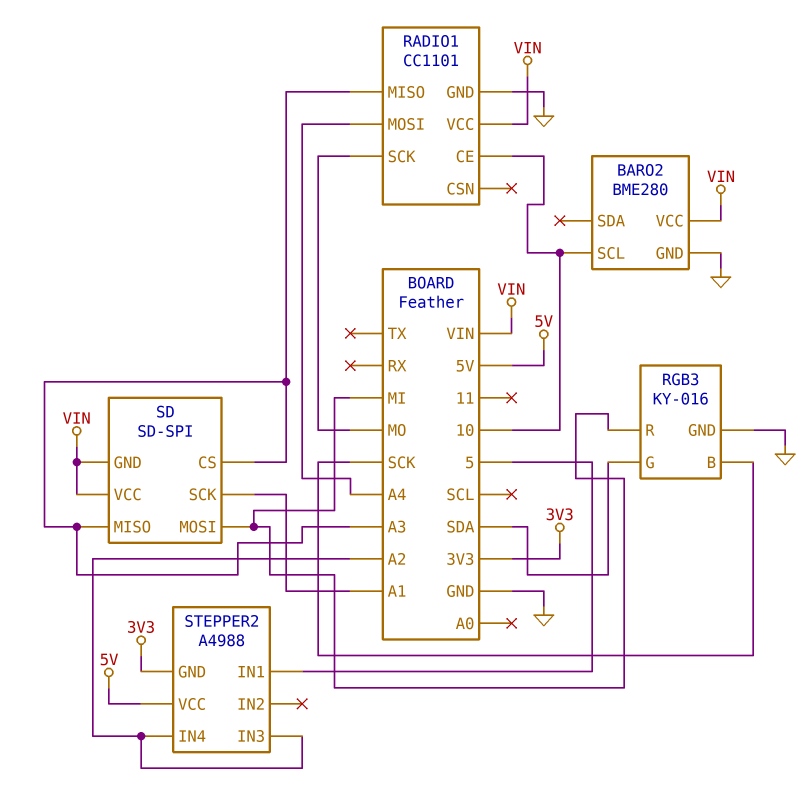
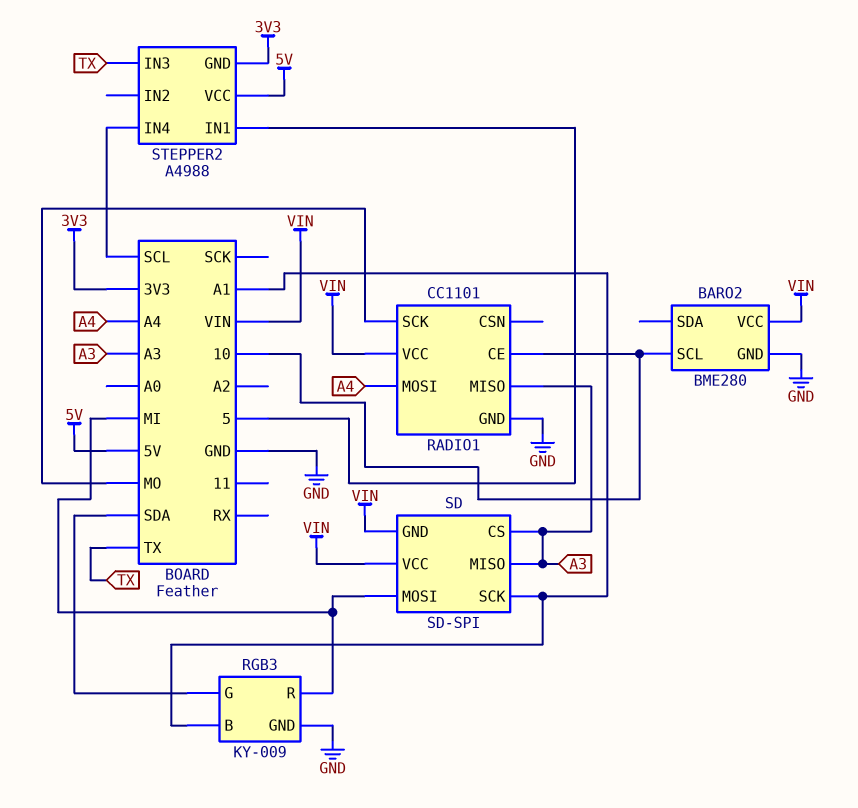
RGB3: KY-016 -> KY-009
RGB3 pin B: SCK -> A1
STEPPER2 pin IN3: A2 -> TX
STEPPER2 pin IN4: A2 -> SCL

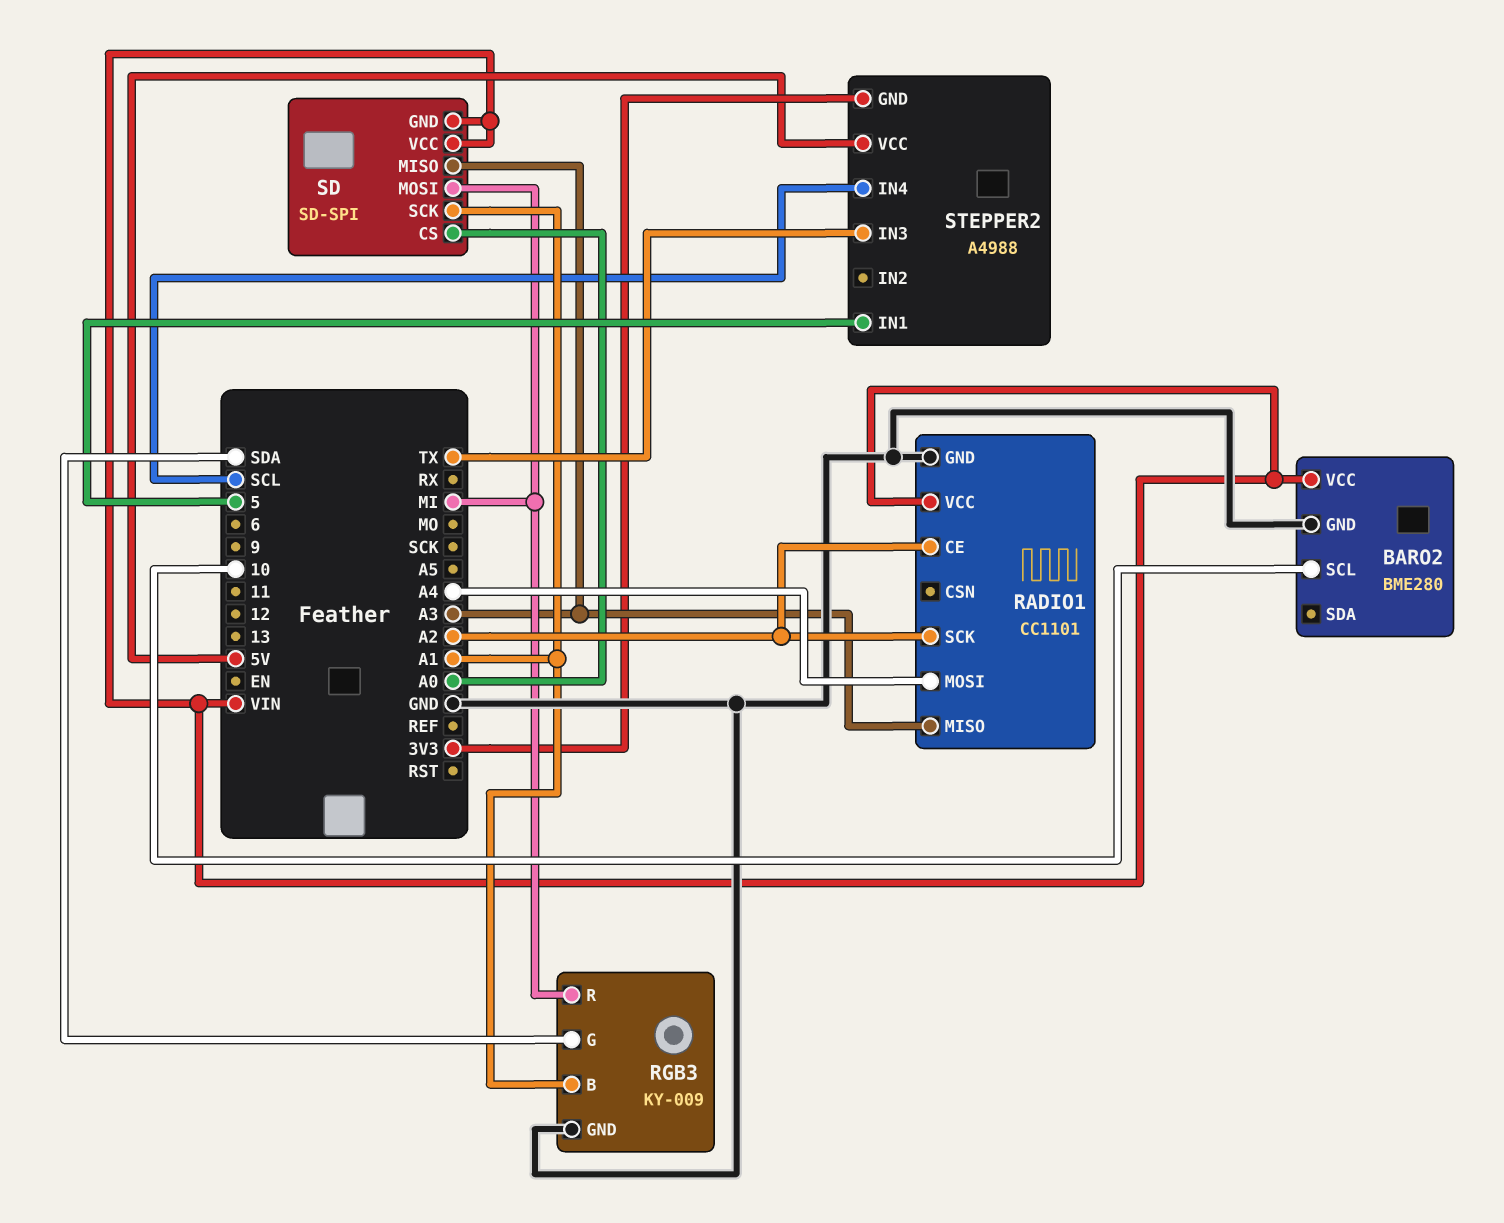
RADIO1 pin CE: 10 -> A2
RADIO1 pin SCK: MO -> A2
SD pin CS: A3 -> A0

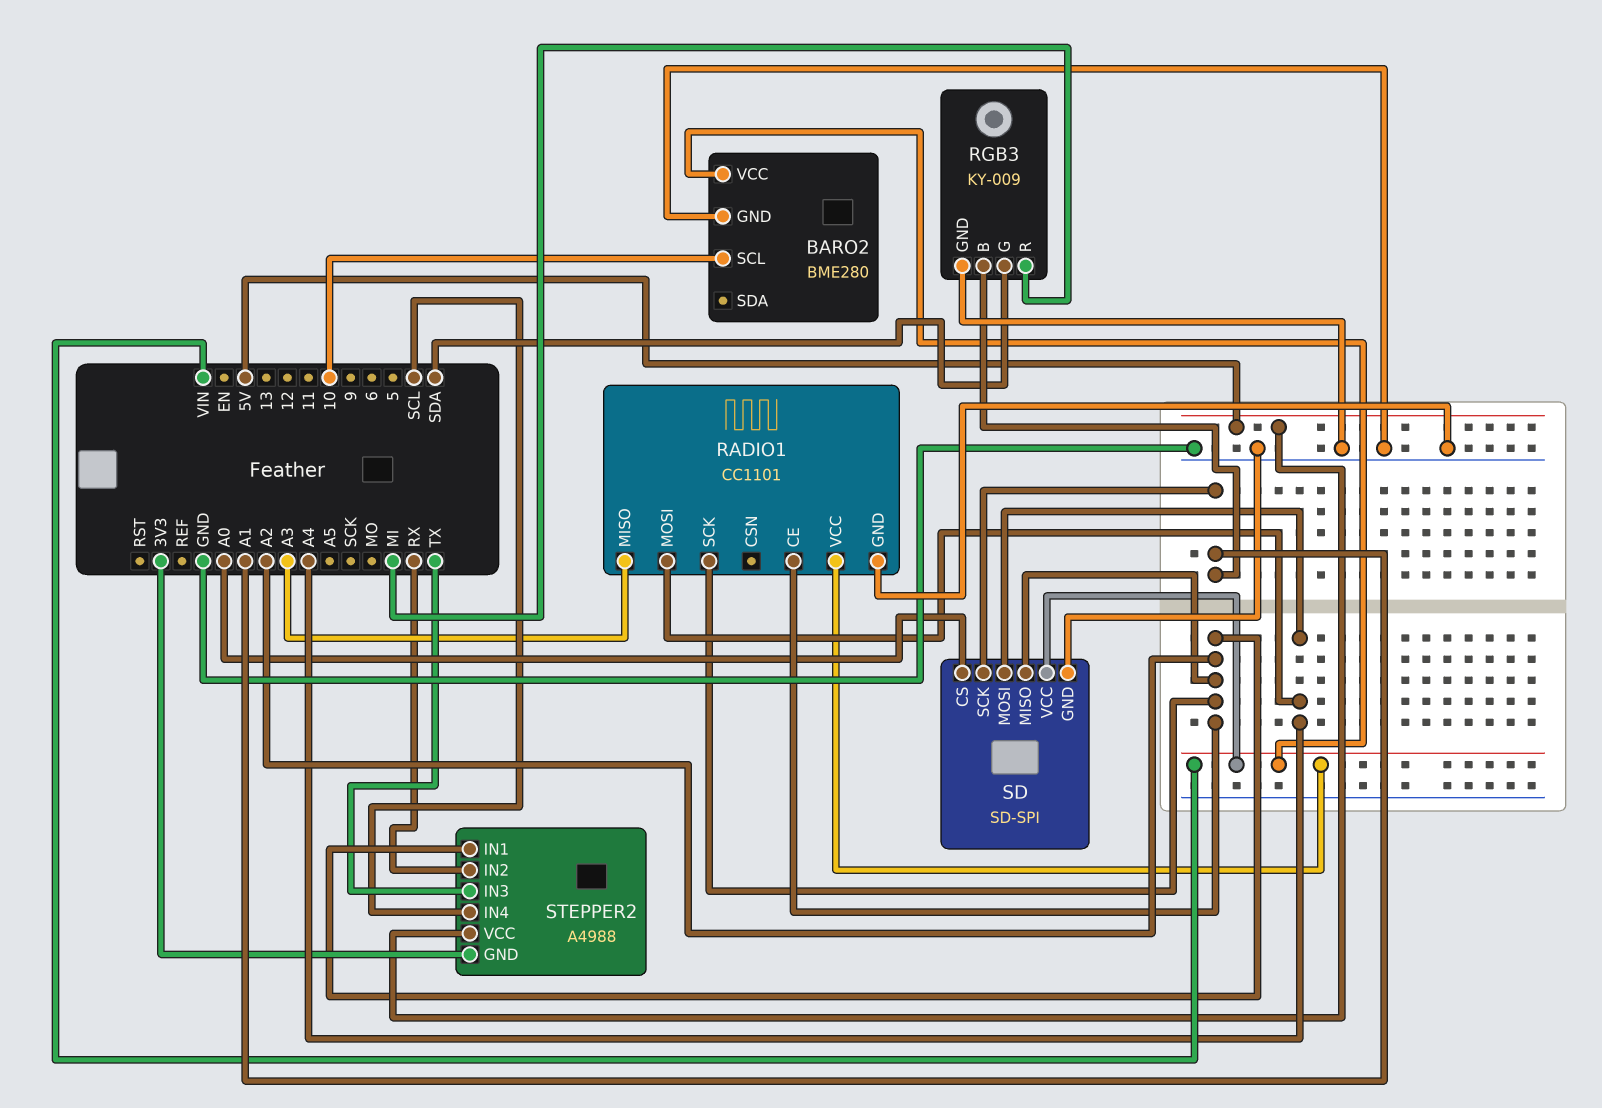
SD pin GND: VIN -> GND
SD pin MISO: A3 -> A2
SD pin MOSI: MI -> A4
STEPPER2 pin IN1: 5 -> A2
STEPPER2 pin IN2: none -> RX

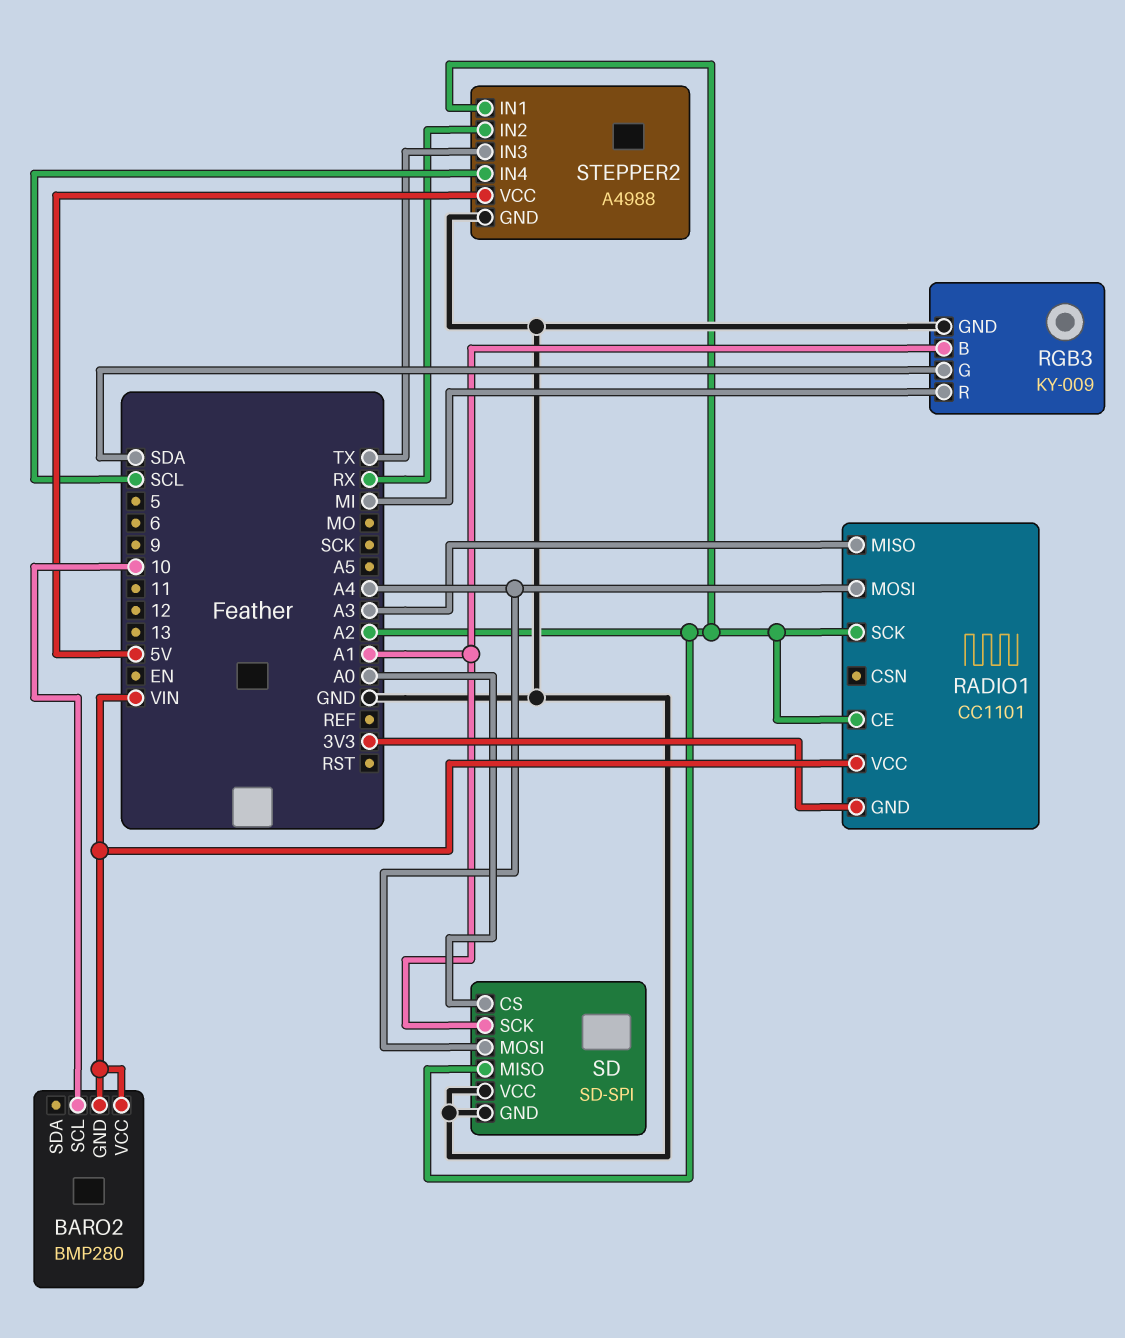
BARO2: BME280 -> BMP280
BARO2 pin GND: GND -> VIN
RADIO1 pin GND: GND -> 3V3
SD pin VCC: VIN -> GND
STEPPER2 pin GND: 3V3 -> GND

